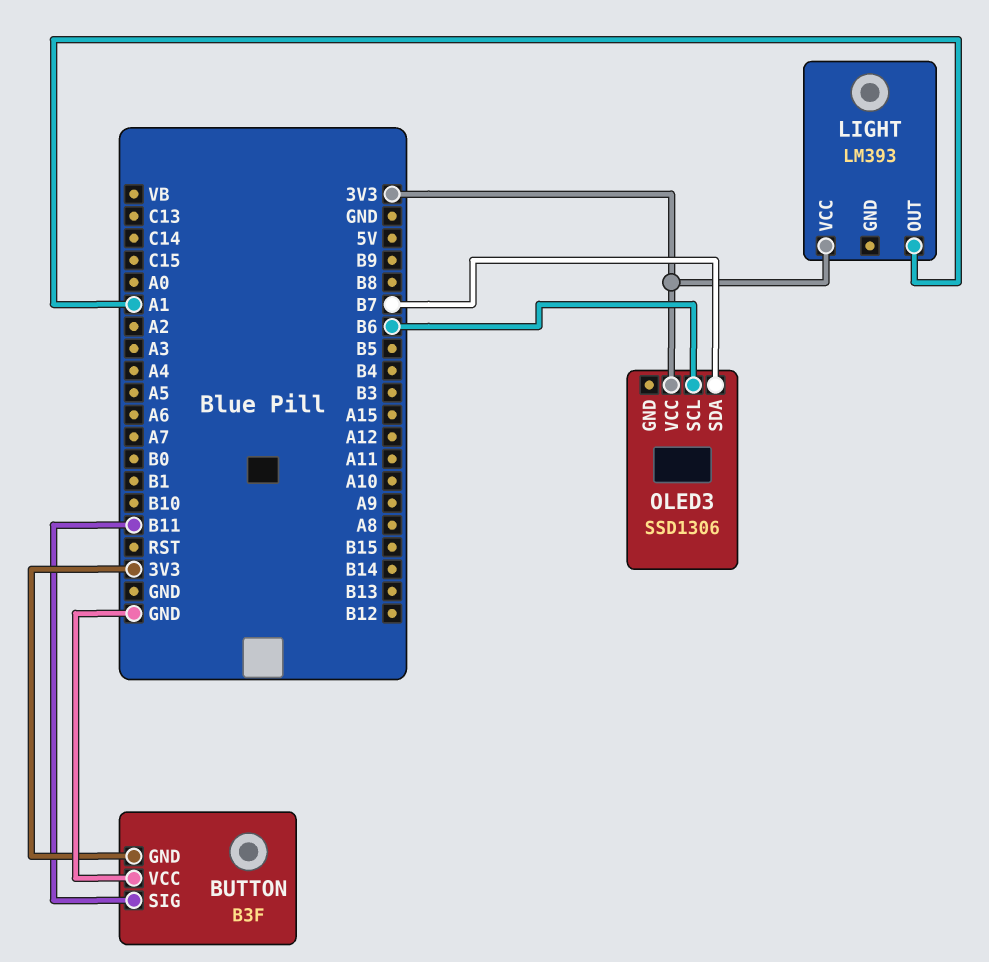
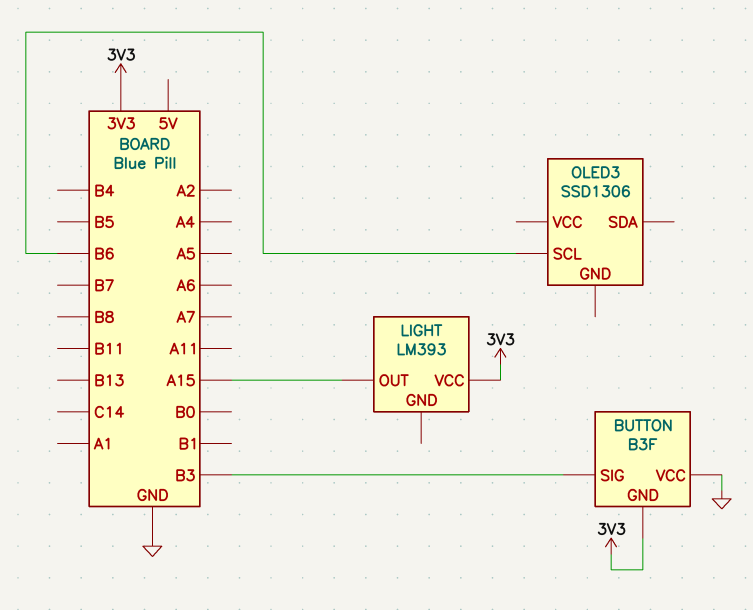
BUTTON pin SIG: B11 -> B3
LIGHT pin OUT: A1 -> A15
OLED3 pin SDA: B7 -> none
OLED3 pin VCC: 3V3 -> none

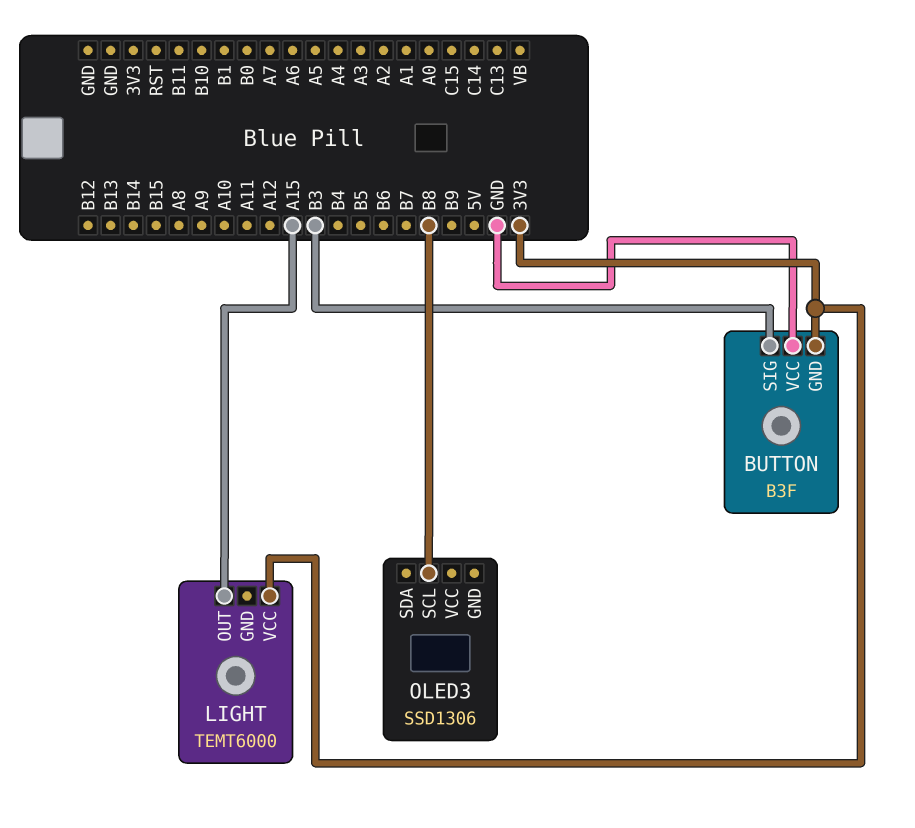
LIGHT: LM393 -> TEMT6000
OLED3 pin SCL: B6 -> B8

